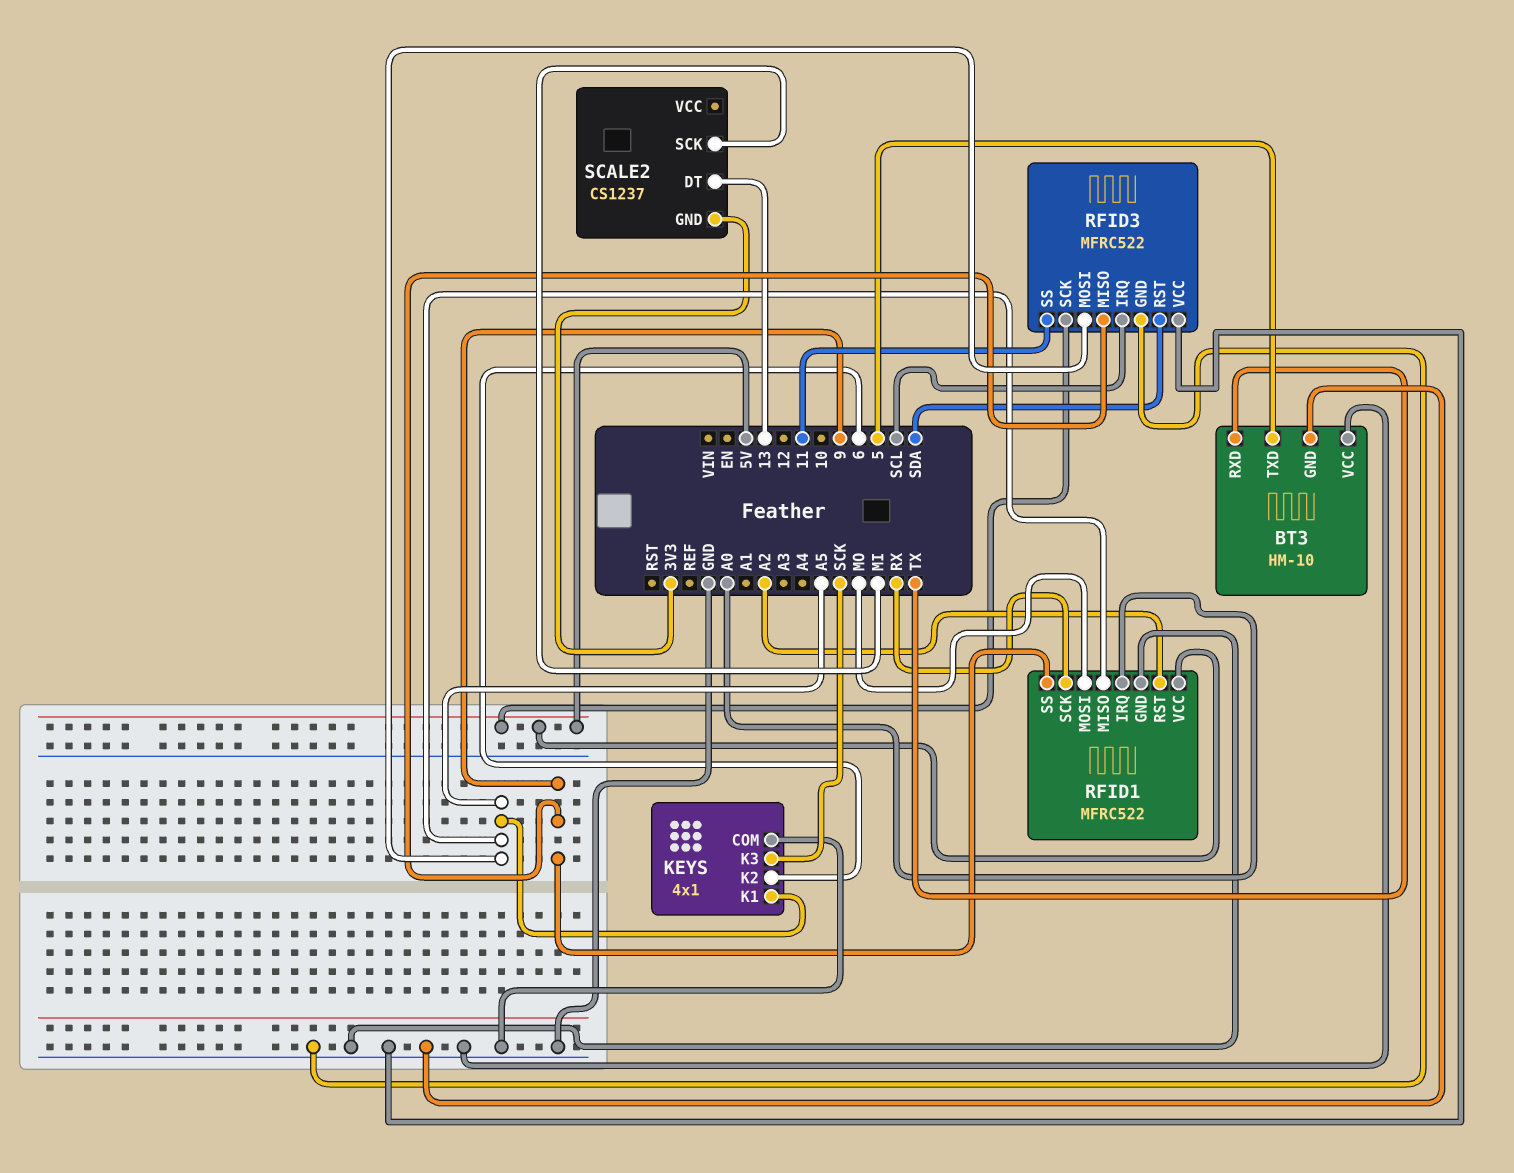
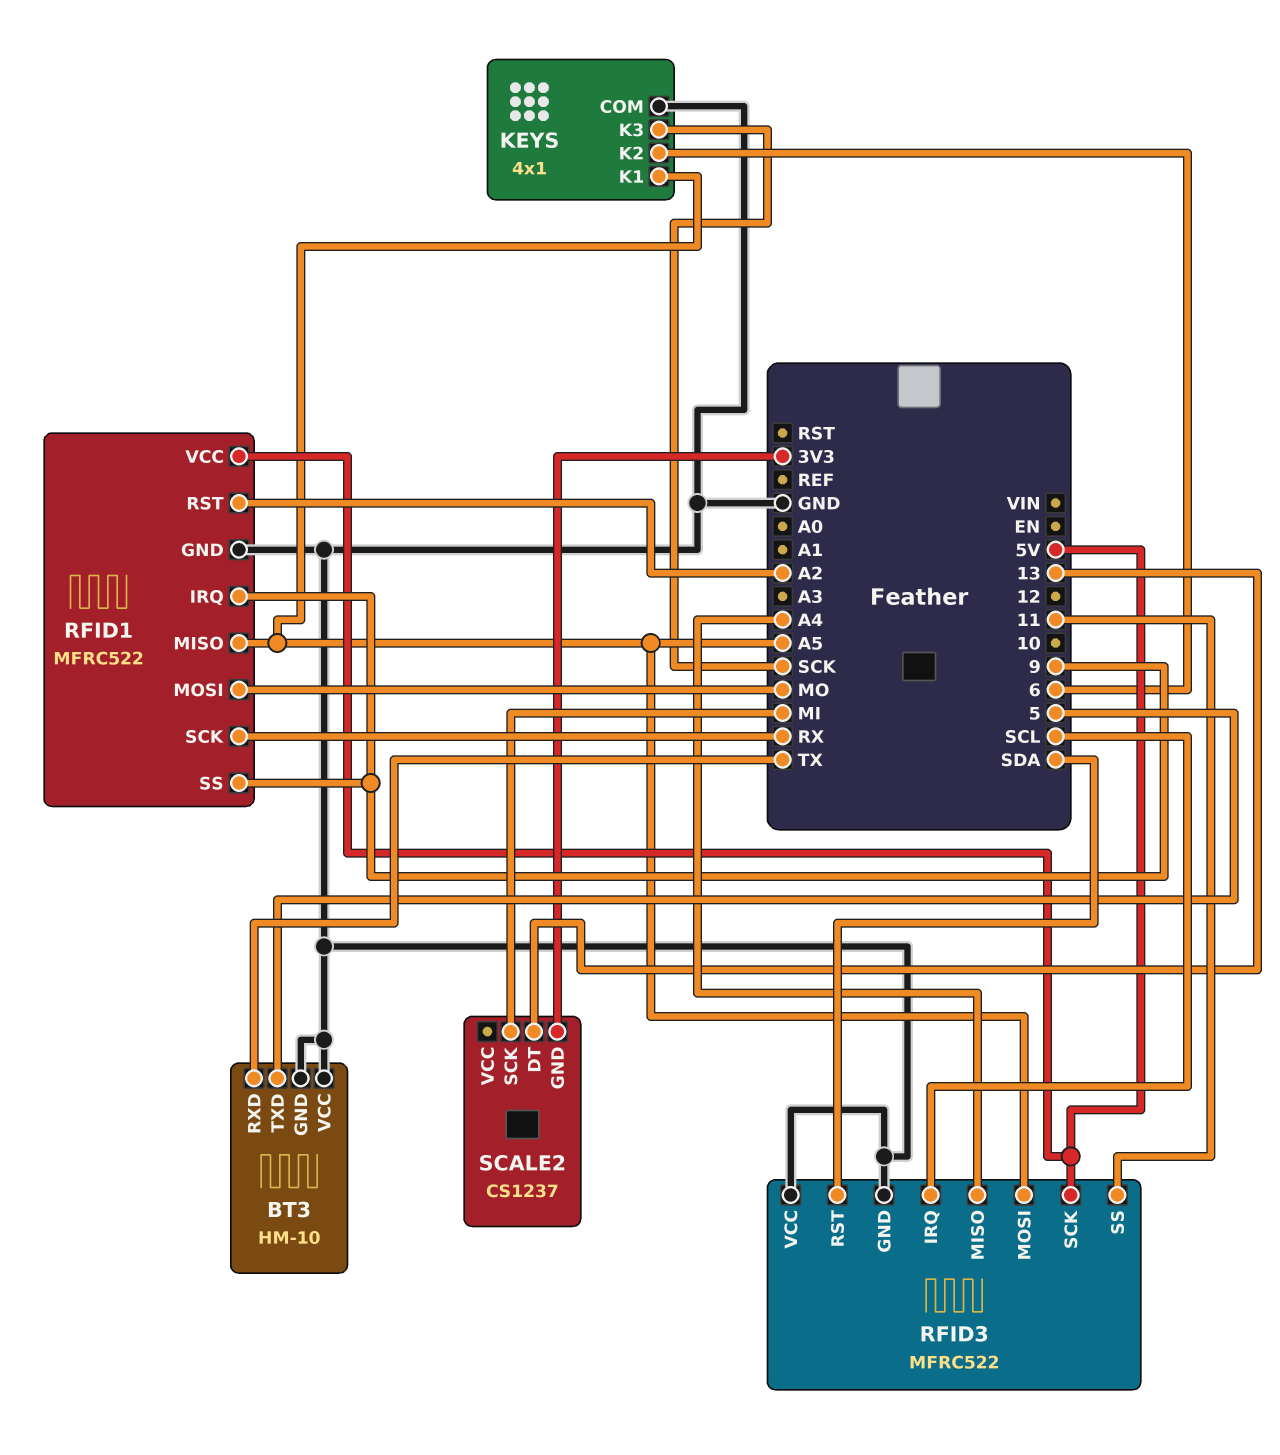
RFID1 pin IRQ: A0 -> 9
RFID3 pin MISO: 9 -> A4

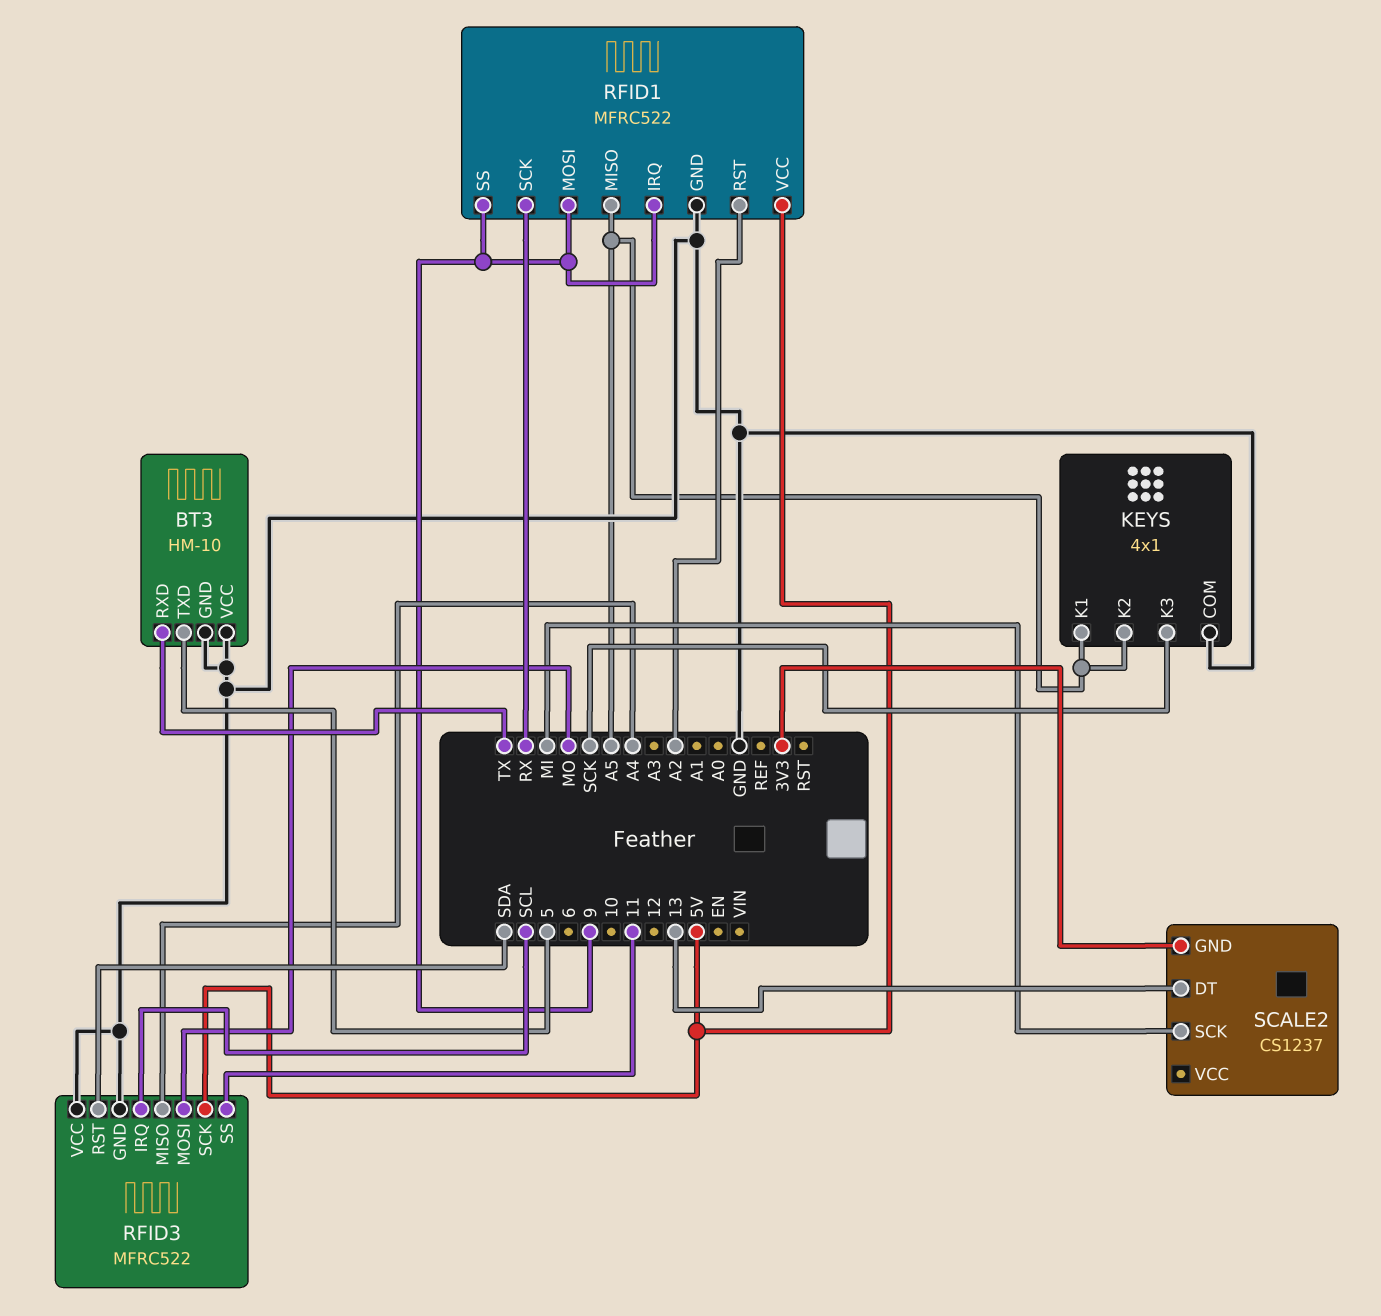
KEYS pin K2: 6 -> A5
RFID1 pin MOSI: MO -> 9
RFID3 pin MOSI: A5 -> MO

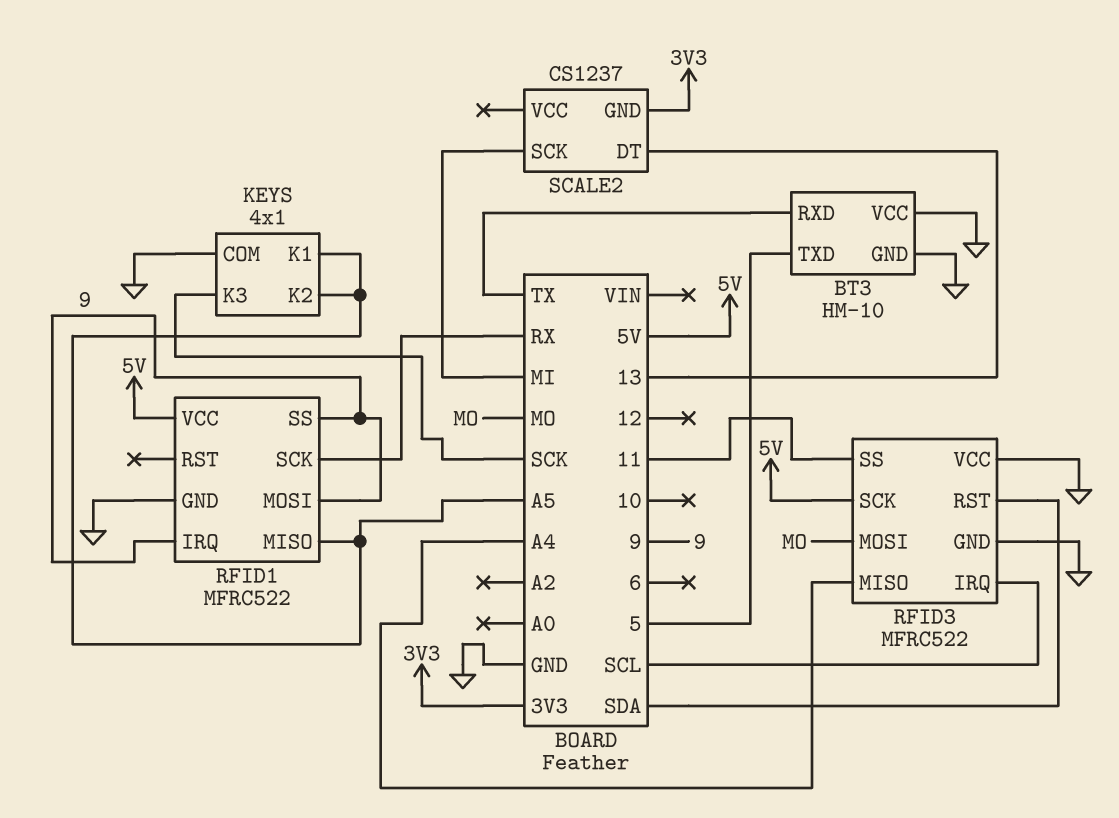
RFID1 pin RST: A2 -> none

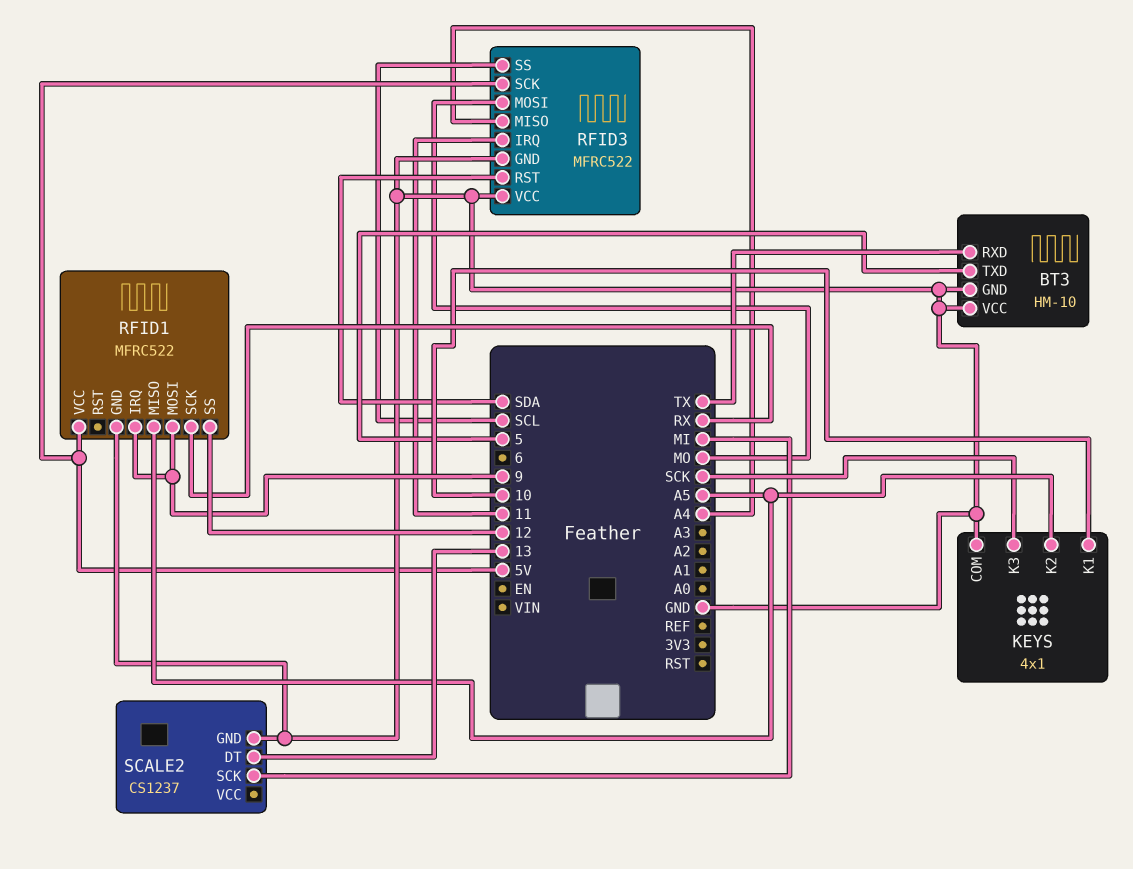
KEYS pin K1: A5 -> 10
RFID1 pin SS: 9 -> 12
RFID3 pin IRQ: SCL -> 11
RFID3 pin SS: 11 -> SCL
SCALE2 pin GND: 3V3 -> GND

